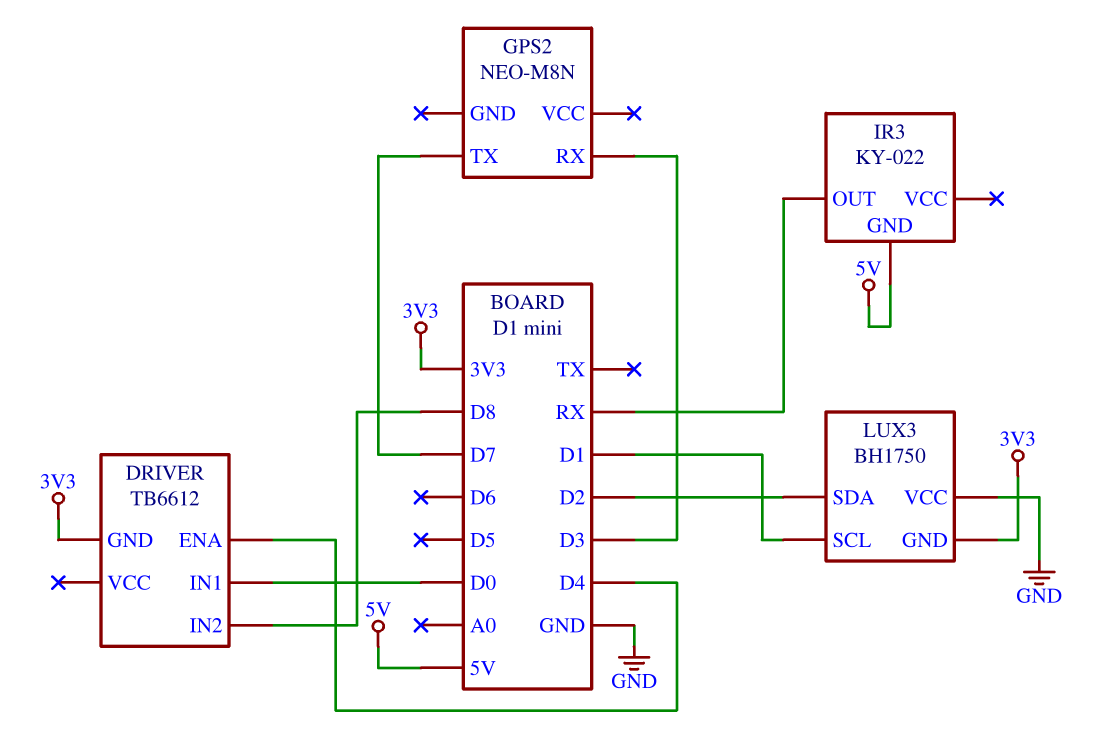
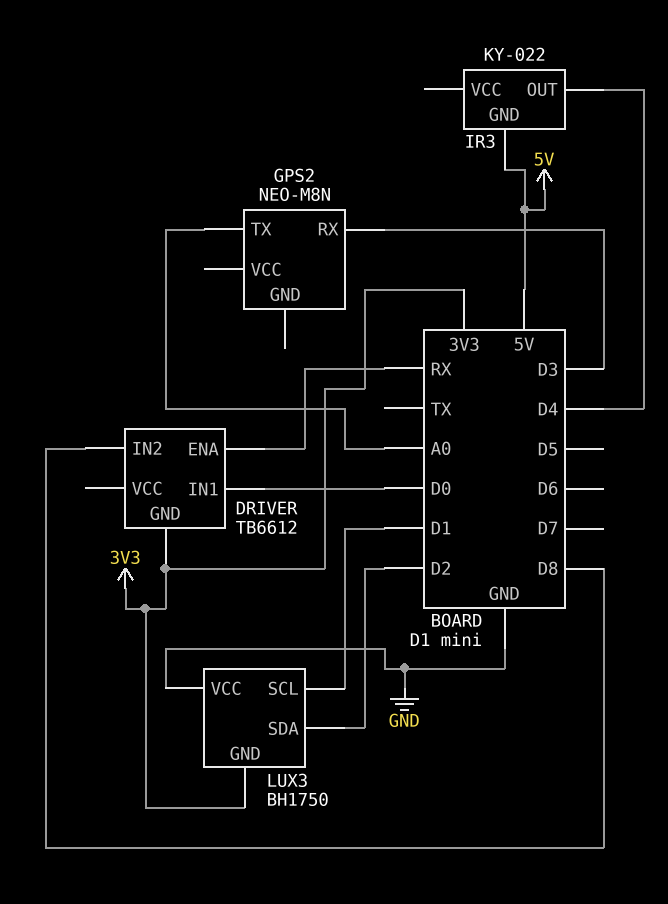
DRIVER pin ENA: D4 -> RX
GPS2 pin TX: D7 -> A0
IR3 pin OUT: RX -> D4

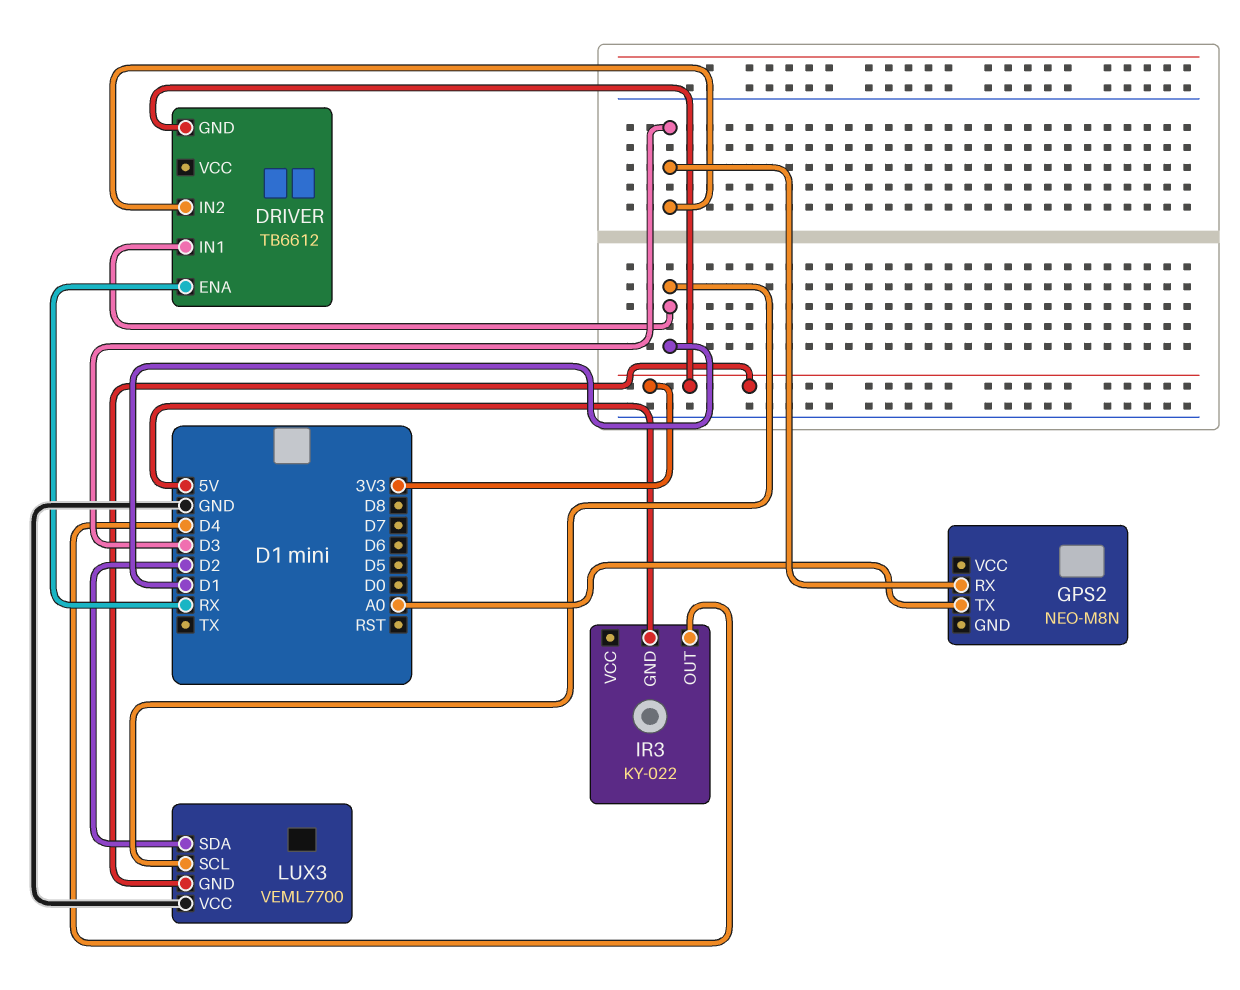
DRIVER pin IN1: D0 -> D1
DRIVER pin IN2: D8 -> D3
LUX3: BH1750 -> VEML7700

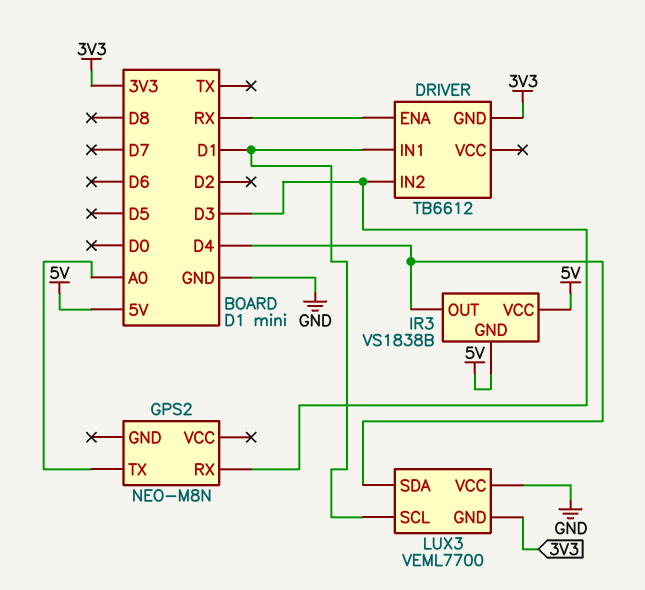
IR3: KY-022 -> VS1838B
IR3 pin VCC: none -> 5V
LUX3 pin SDA: D2 -> D4

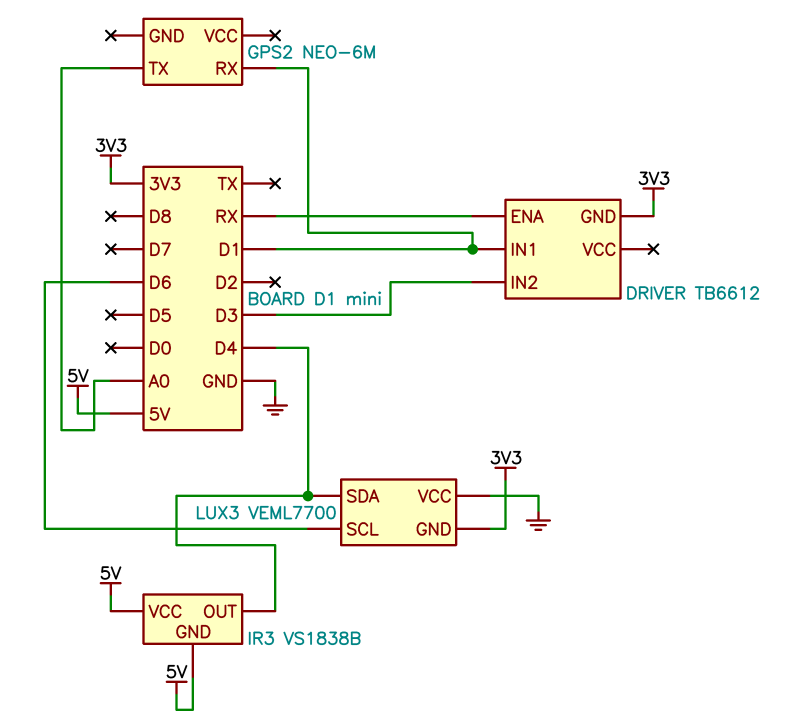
GPS2: NEO-M8N -> NEO-6M
GPS2 pin RX: D3 -> D1
LUX3 pin SCL: D1 -> D6

